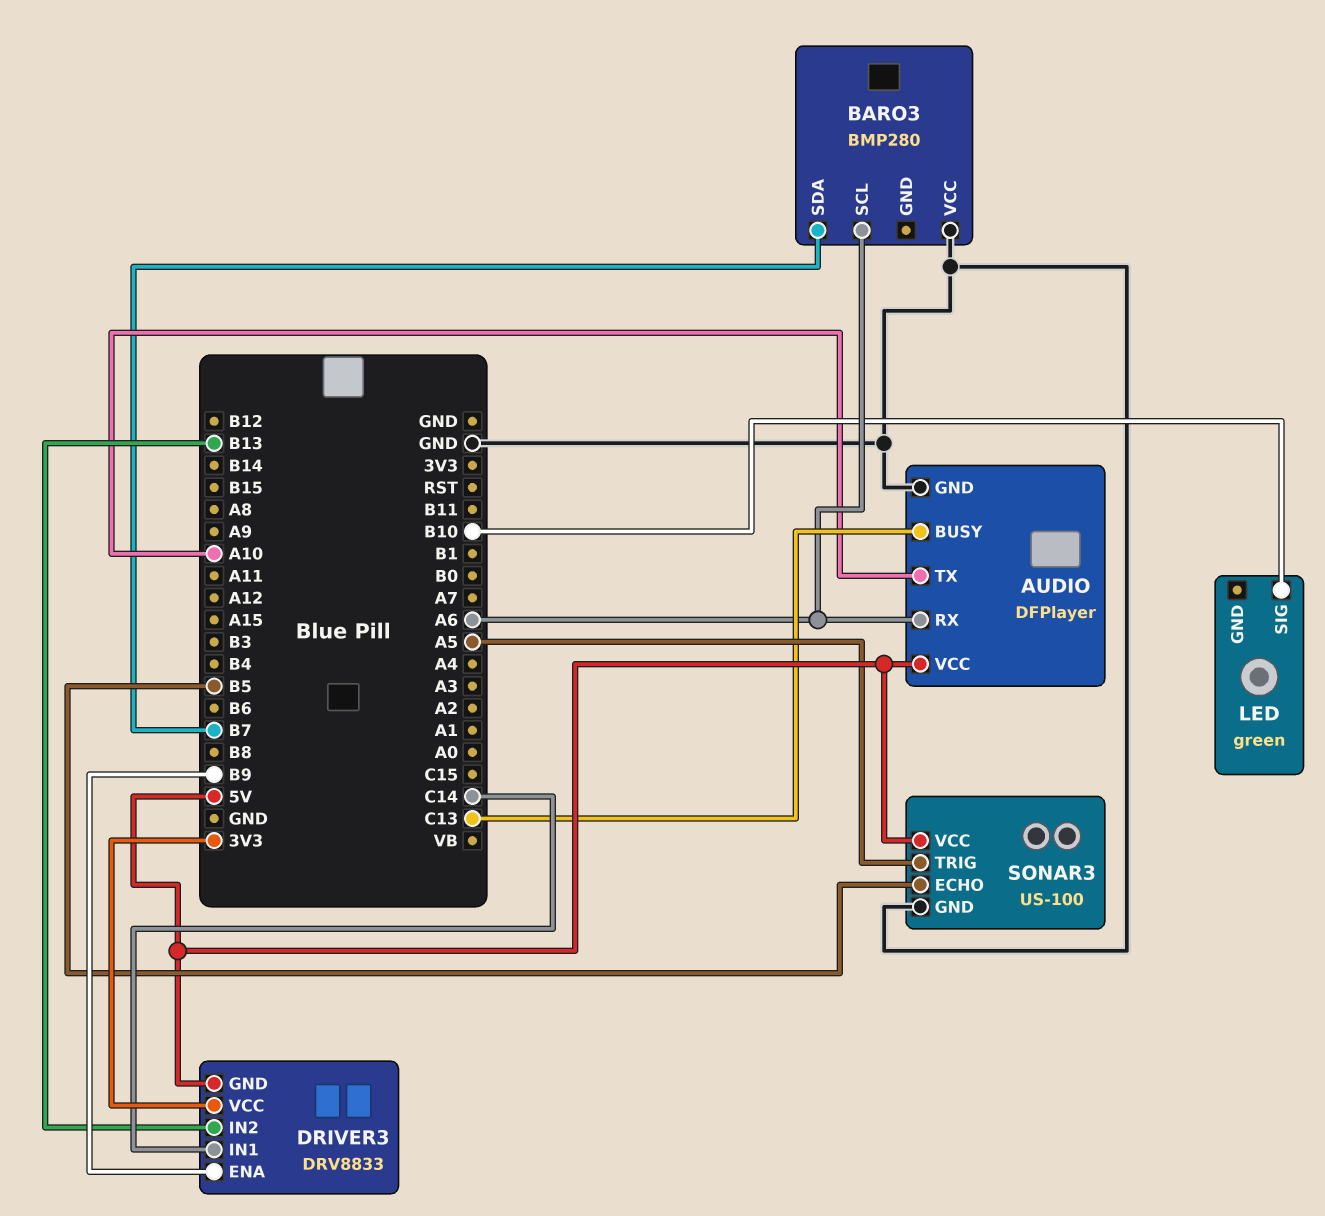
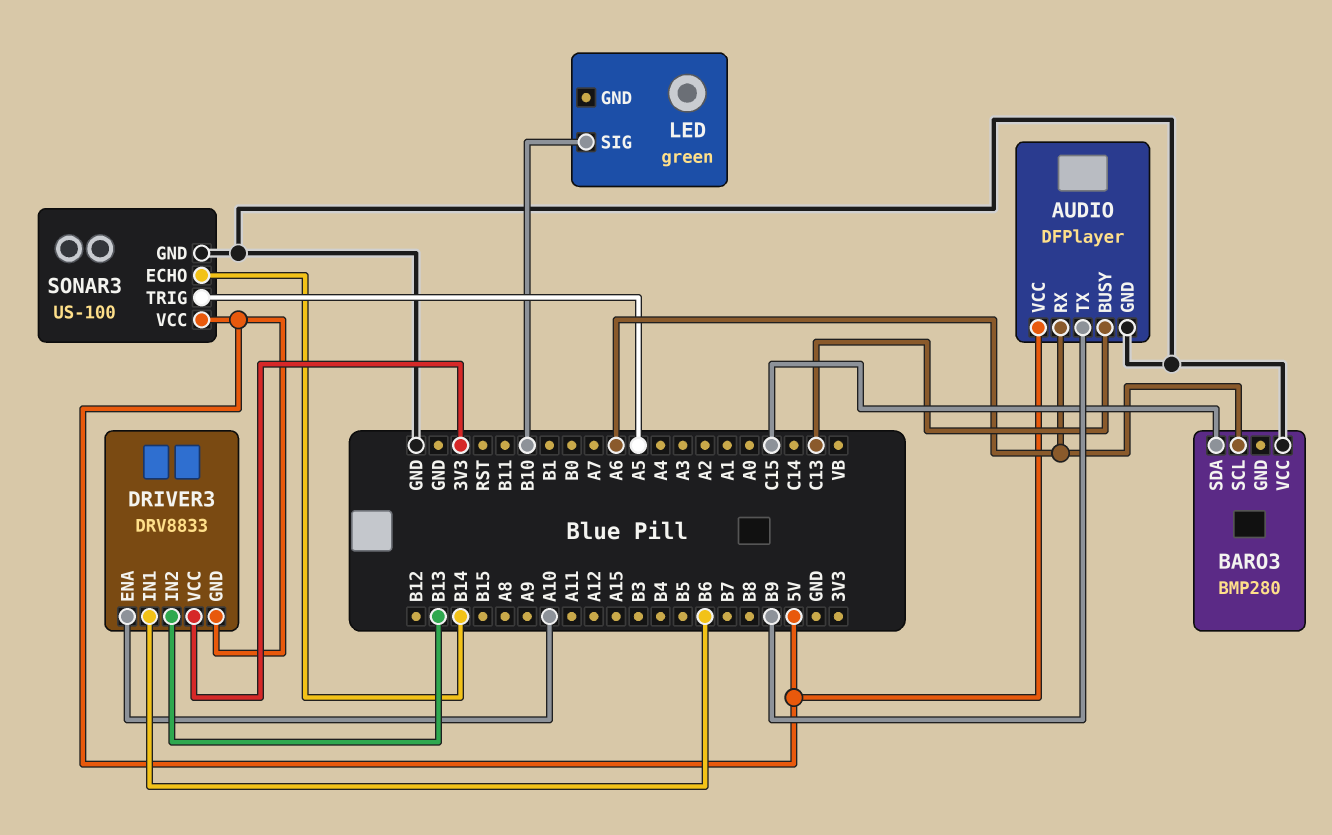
AUDIO pin TX: A10 -> B9
BARO3 pin SDA: B7 -> C15
DRIVER3 pin ENA: B9 -> A10
DRIVER3 pin IN1: C14 -> B6
SONAR3 pin ECHO: B5 -> B14

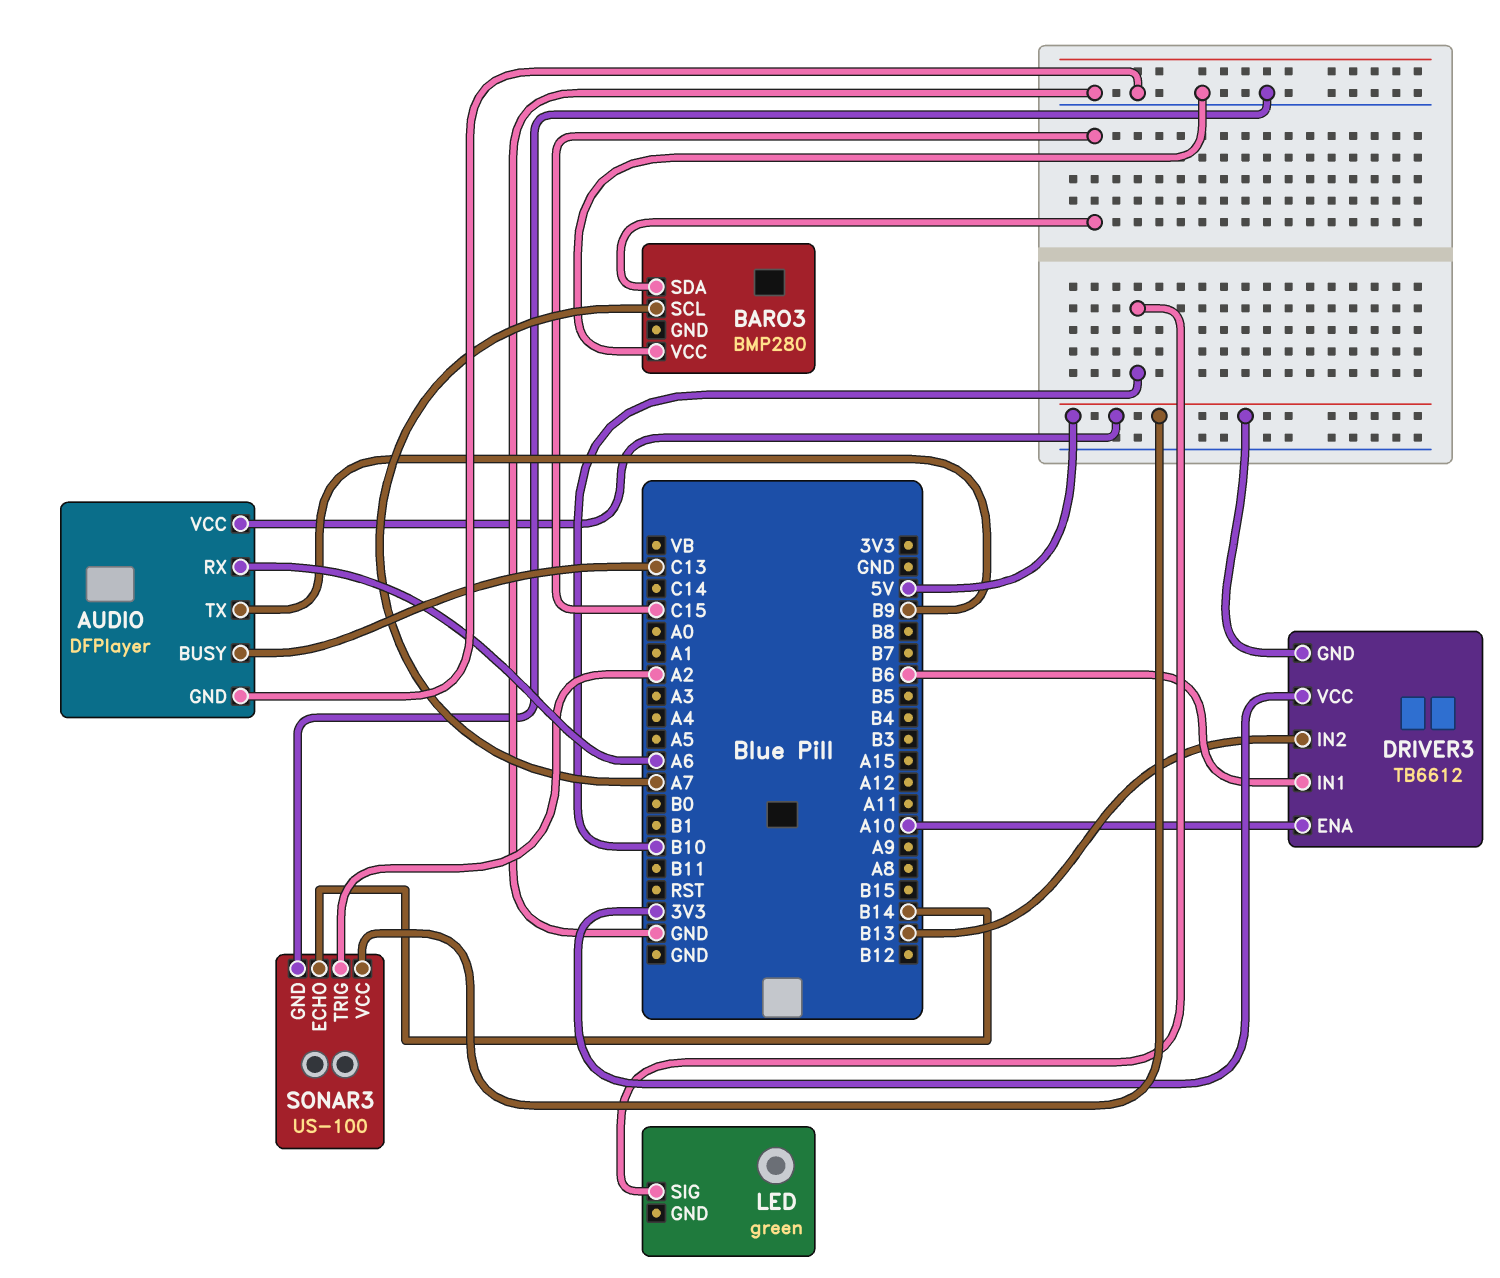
BARO3 pin SCL: A6 -> A7
DRIVER3: DRV8833 -> TB6612
SONAR3 pin TRIG: A5 -> A2

